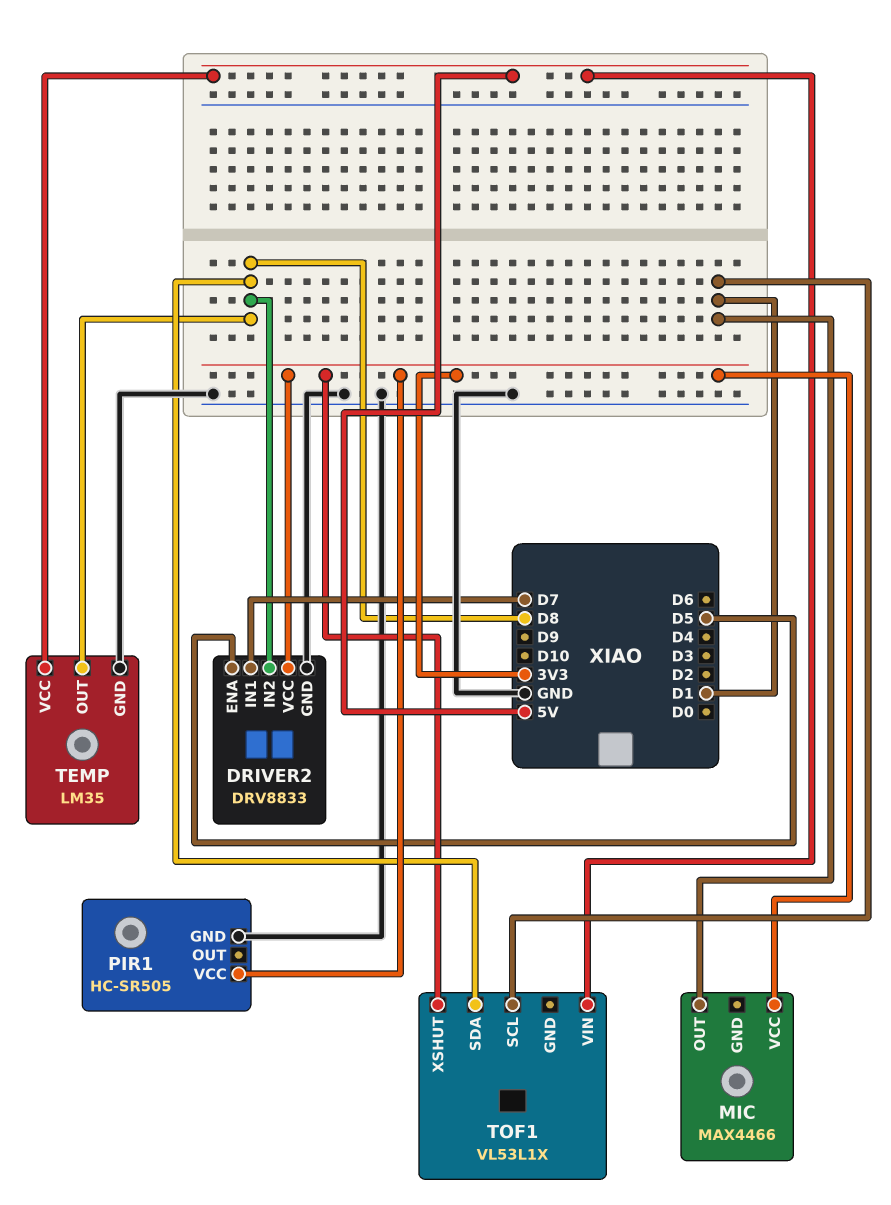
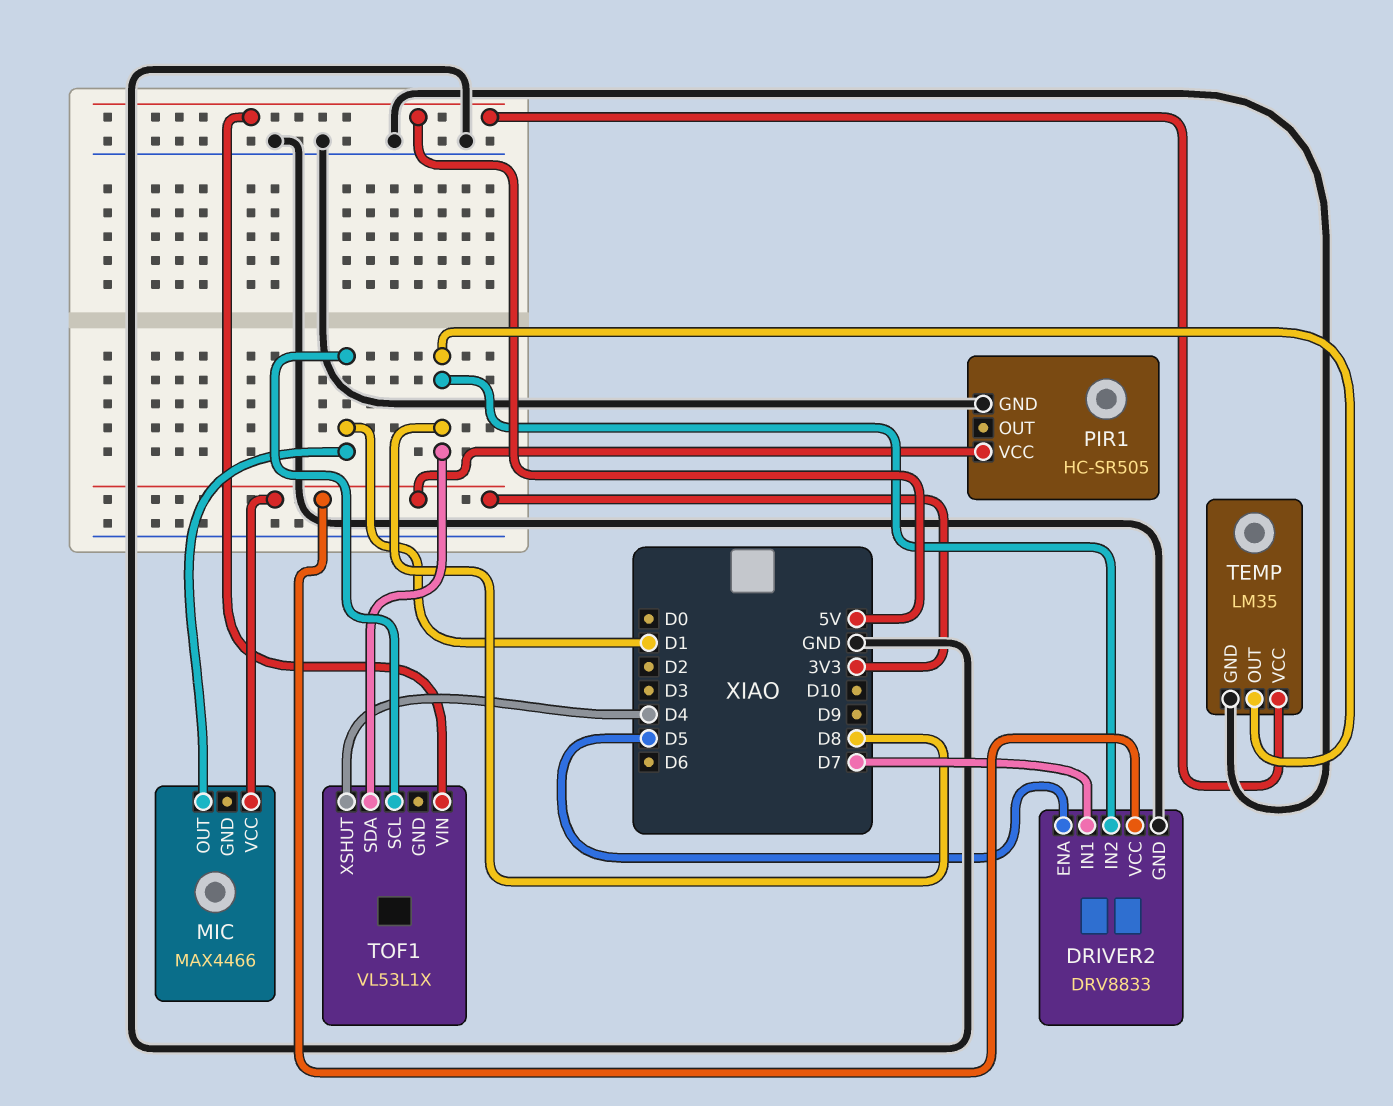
TOF1 pin XSHUT: 3V3 -> D4

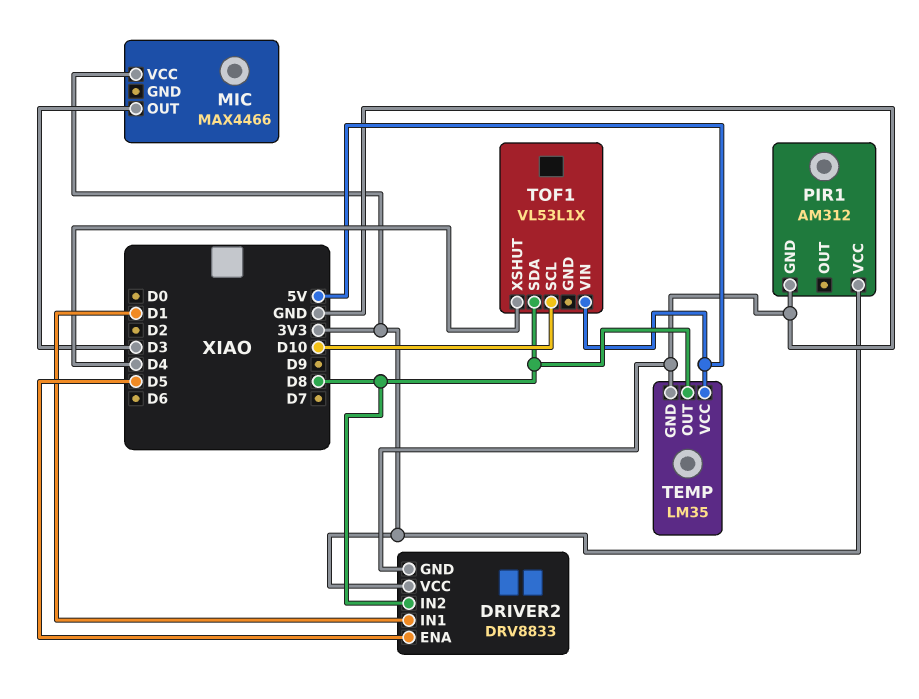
DRIVER2 pin IN1: D7 -> D1
MIC pin OUT: D1 -> D3
PIR1: HC-SR505 -> AM312
TOF1 pin SCL: D1 -> D10

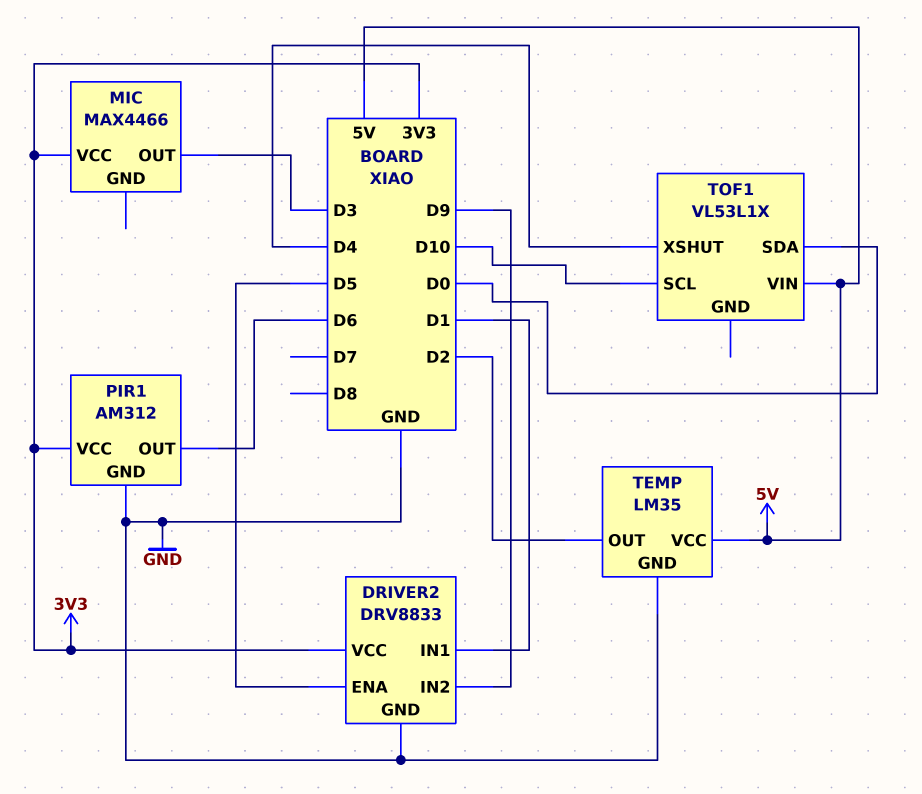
DRIVER2 pin IN2: D8 -> D9
PIR1 pin OUT: none -> D6
TEMP pin OUT: D8 -> D2
TOF1 pin SDA: D8 -> D0

